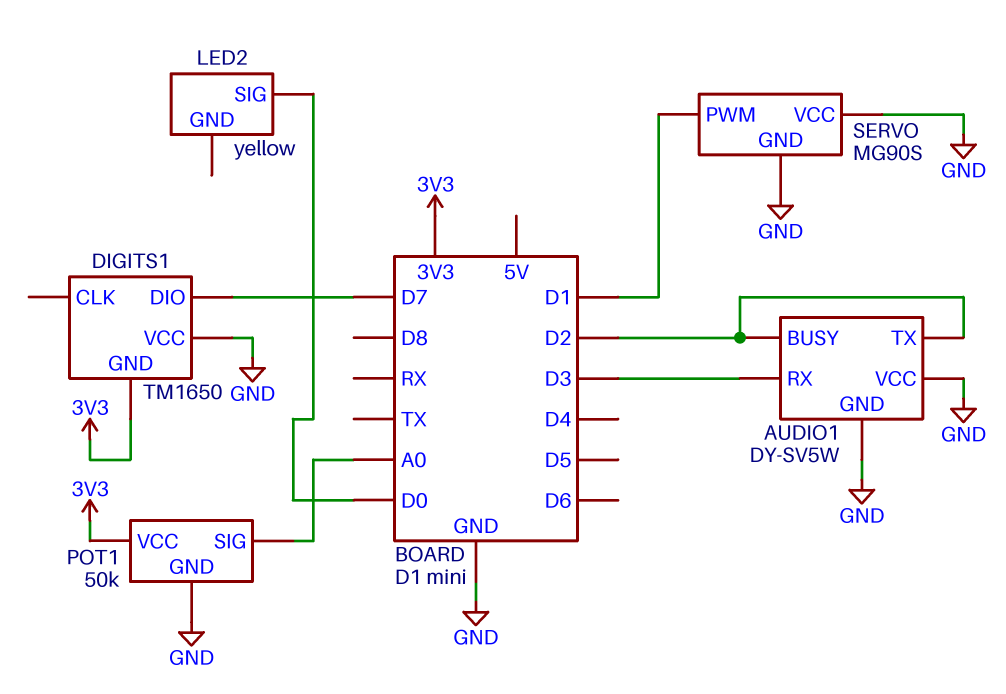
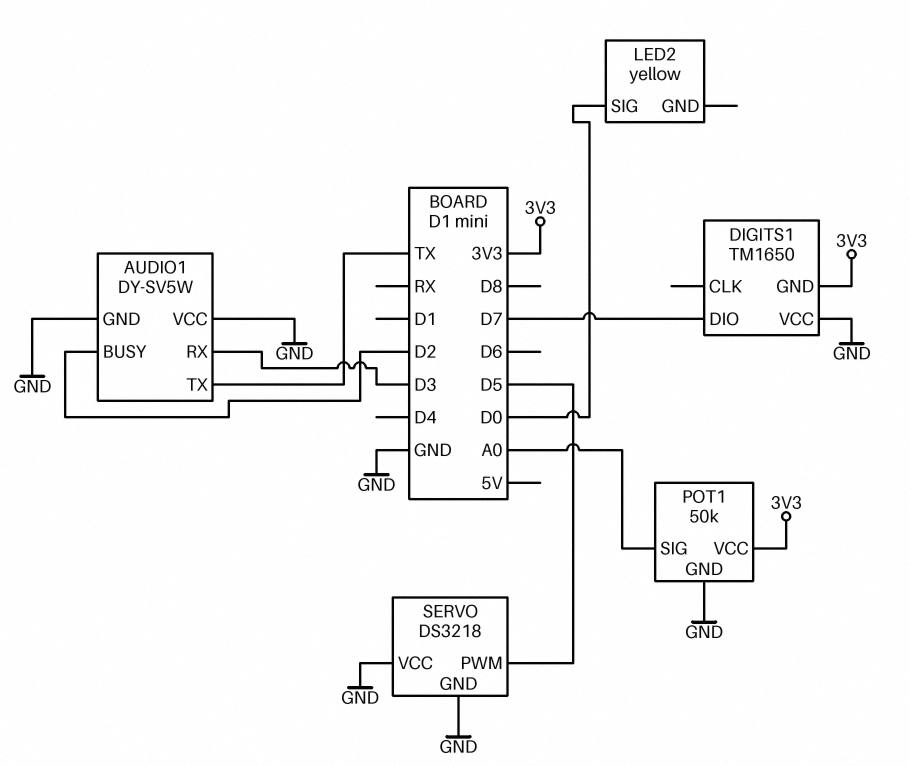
AUDIO1 pin TX: D2 -> TX
SERVO: MG90S -> DS3218
SERVO pin PWM: D1 -> D5

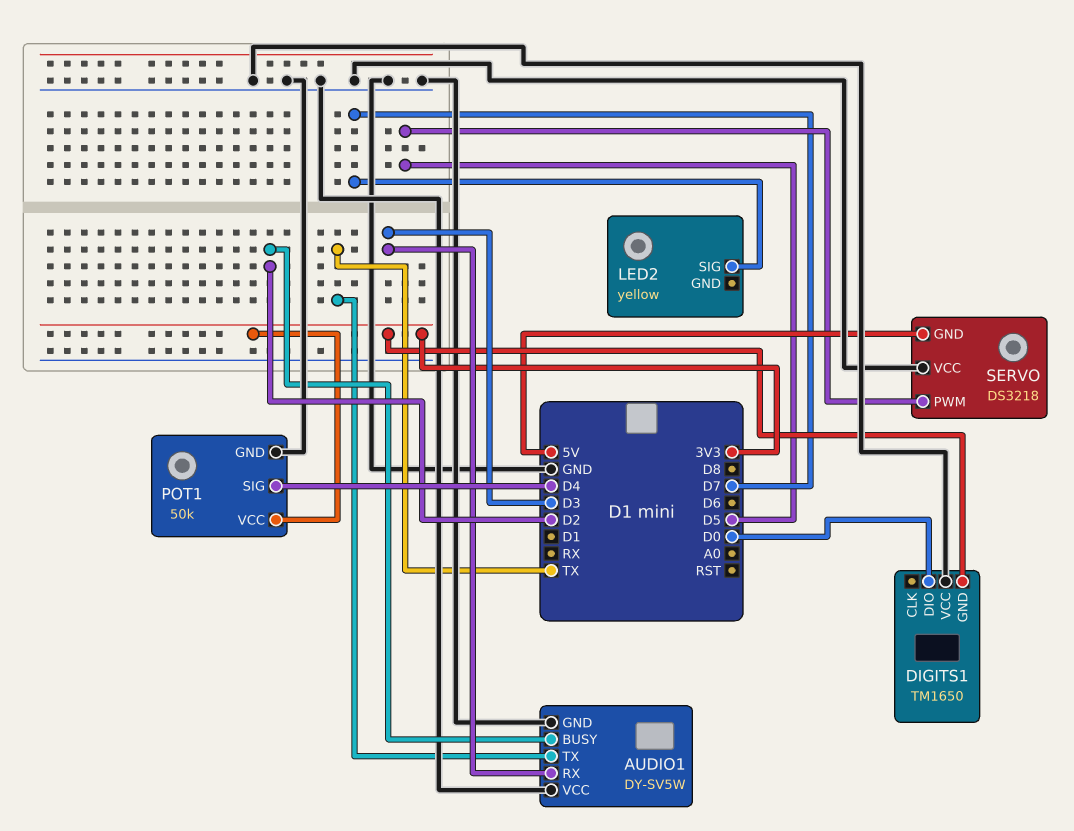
DIGITS1 pin DIO: D7 -> D0
LED2 pin SIG: D0 -> D7
POT1 pin SIG: A0 -> D4
SERVO pin GND: GND -> 5V

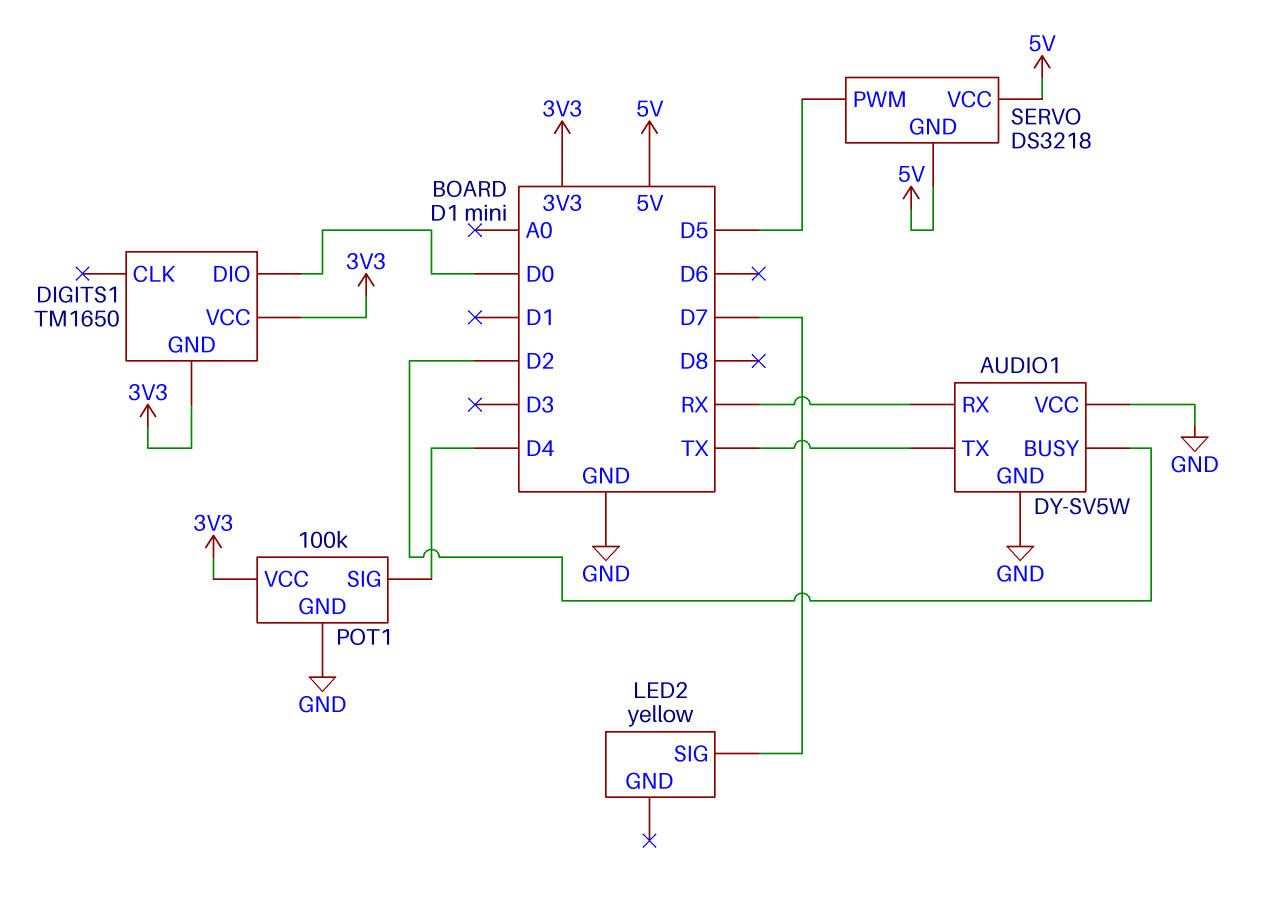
AUDIO1 pin RX: D3 -> RX
DIGITS1 pin VCC: GND -> 3V3
POT1: 50k -> 100k
SERVO pin VCC: GND -> 5V

